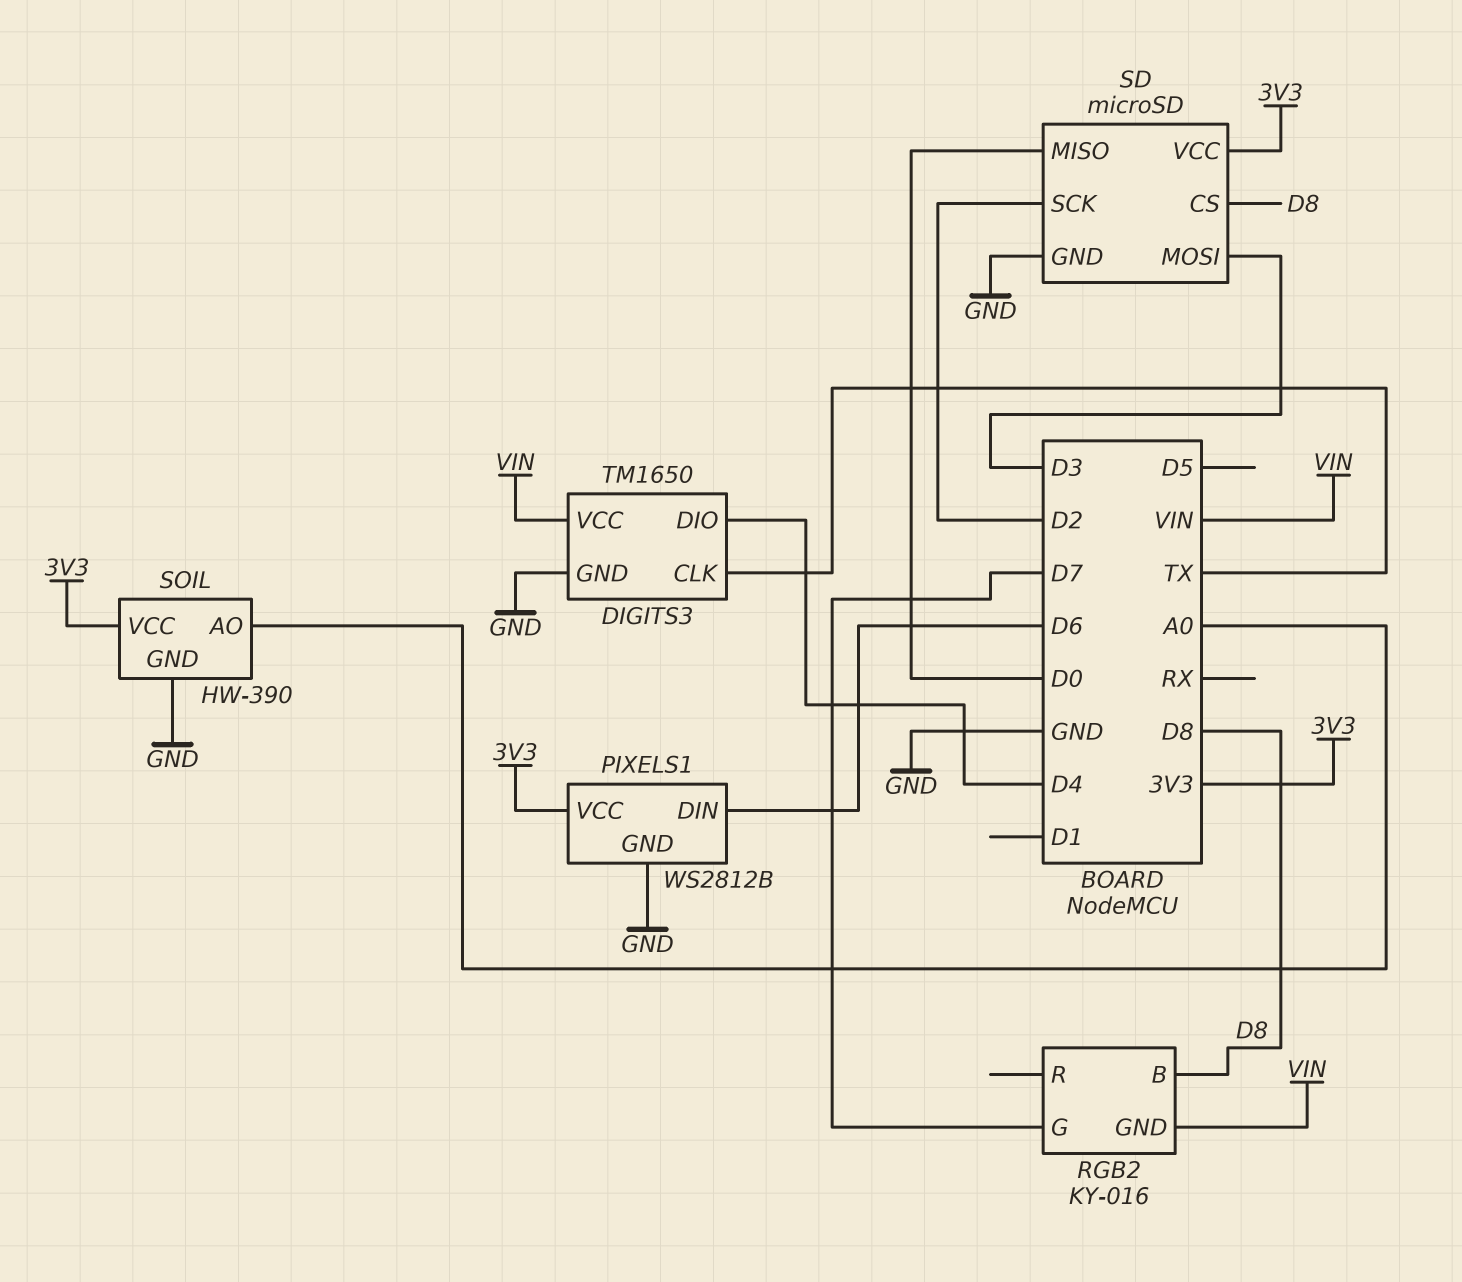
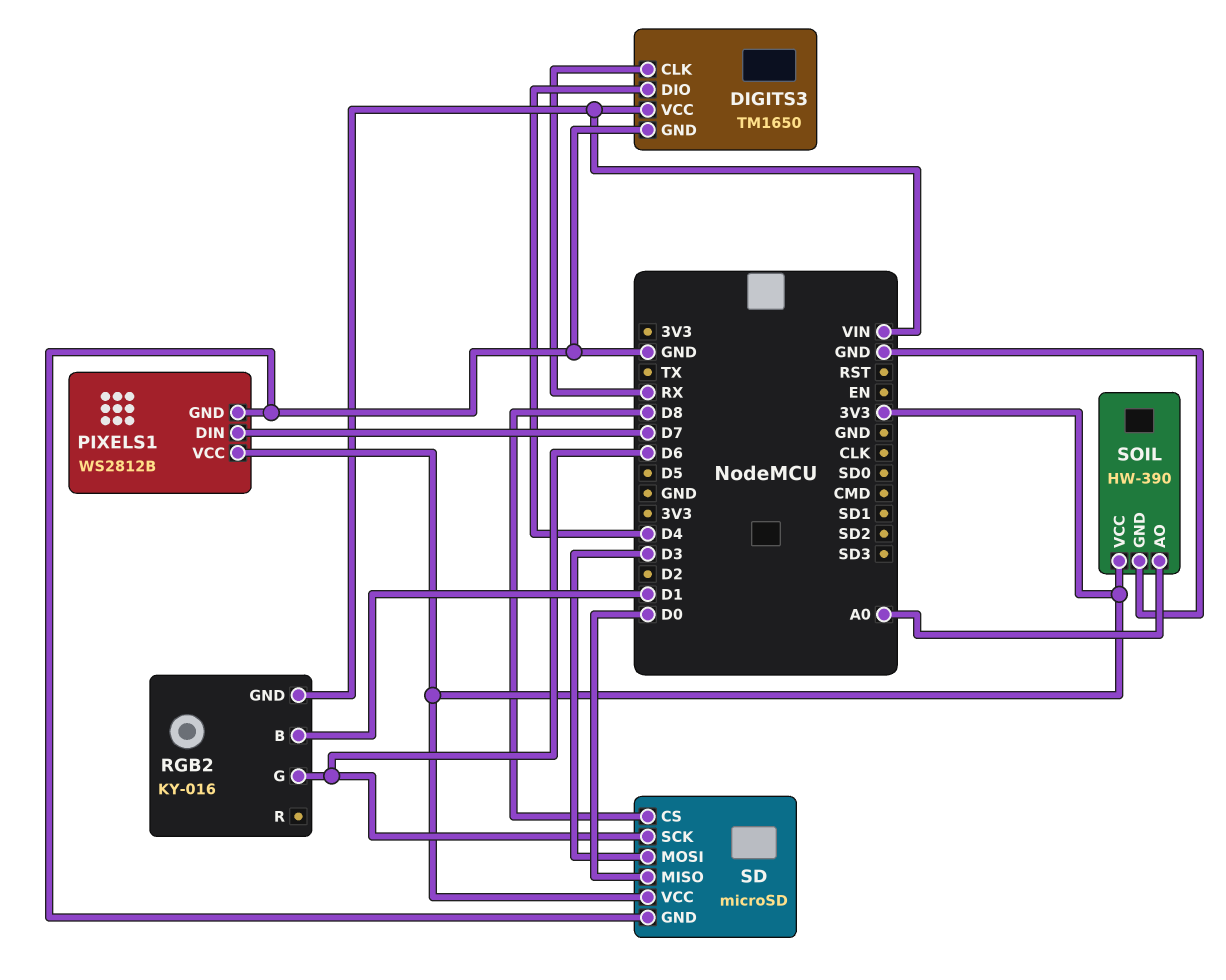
DIGITS3 pin CLK: TX -> RX
PIXELS1 pin DIN: D6 -> D7
RGB2 pin B: D8 -> D1
RGB2 pin G: D7 -> D6
SD pin SCK: D2 -> D6

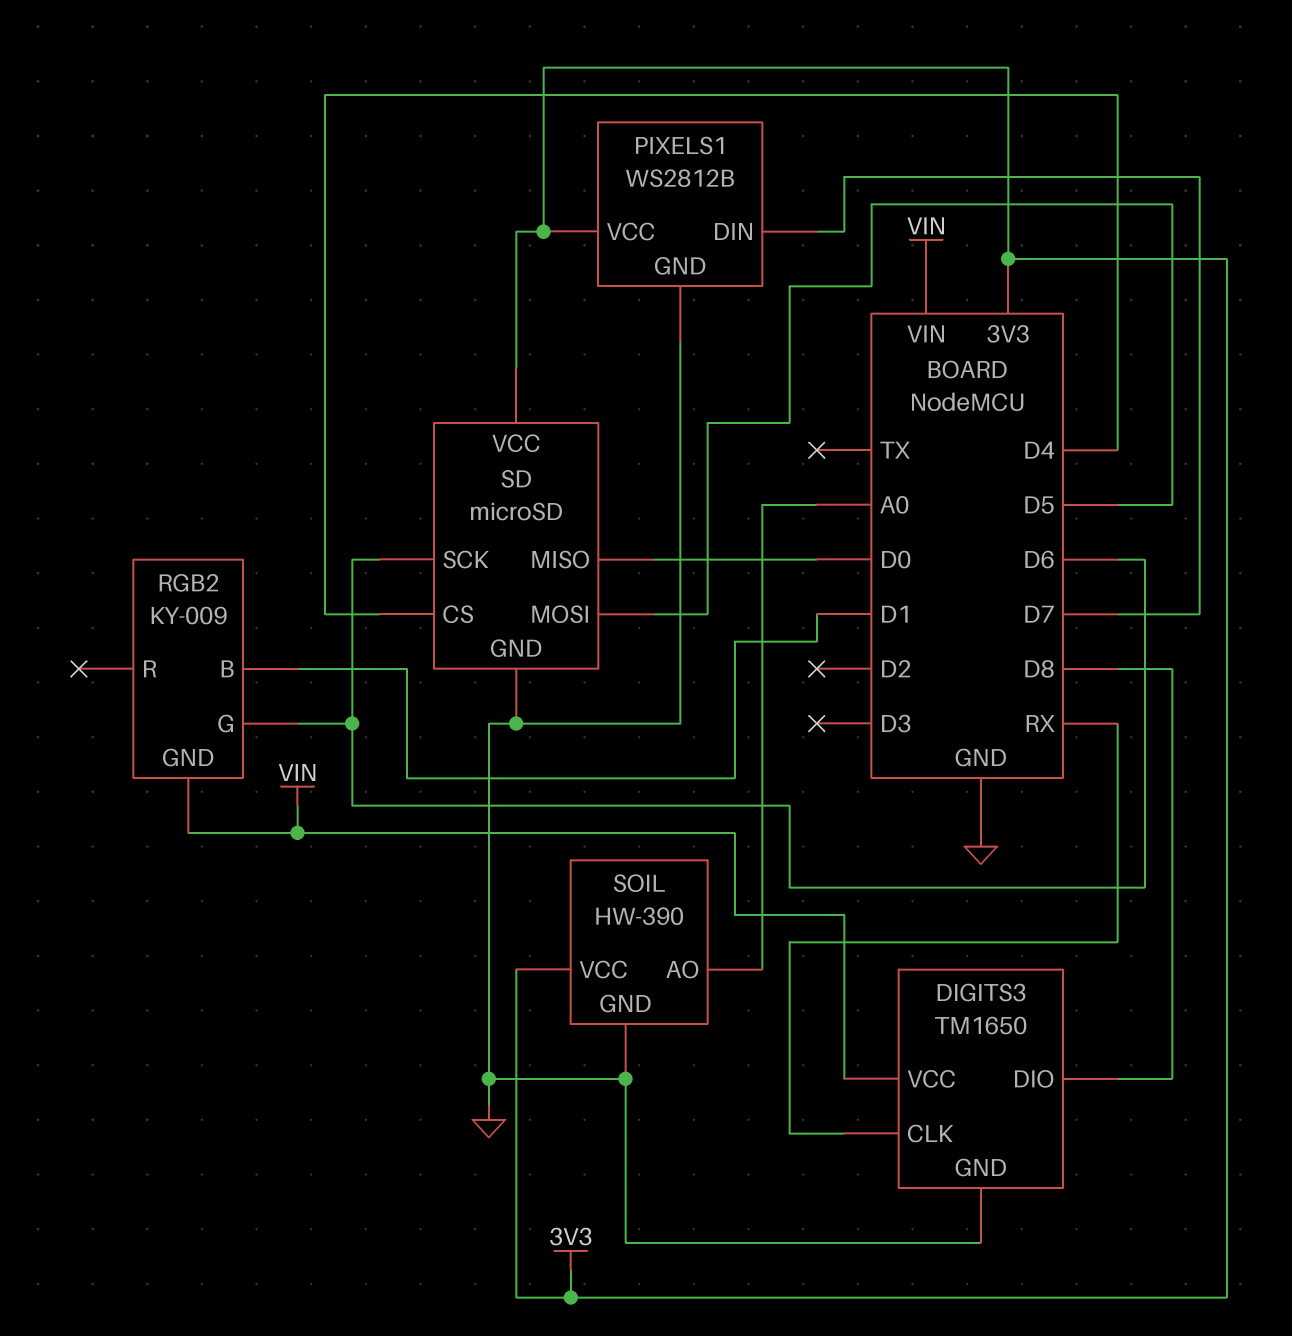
DIGITS3 pin DIO: D4 -> D8
RGB2: KY-016 -> KY-009
SD pin CS: D8 -> D4
SD pin MOSI: D3 -> D5

